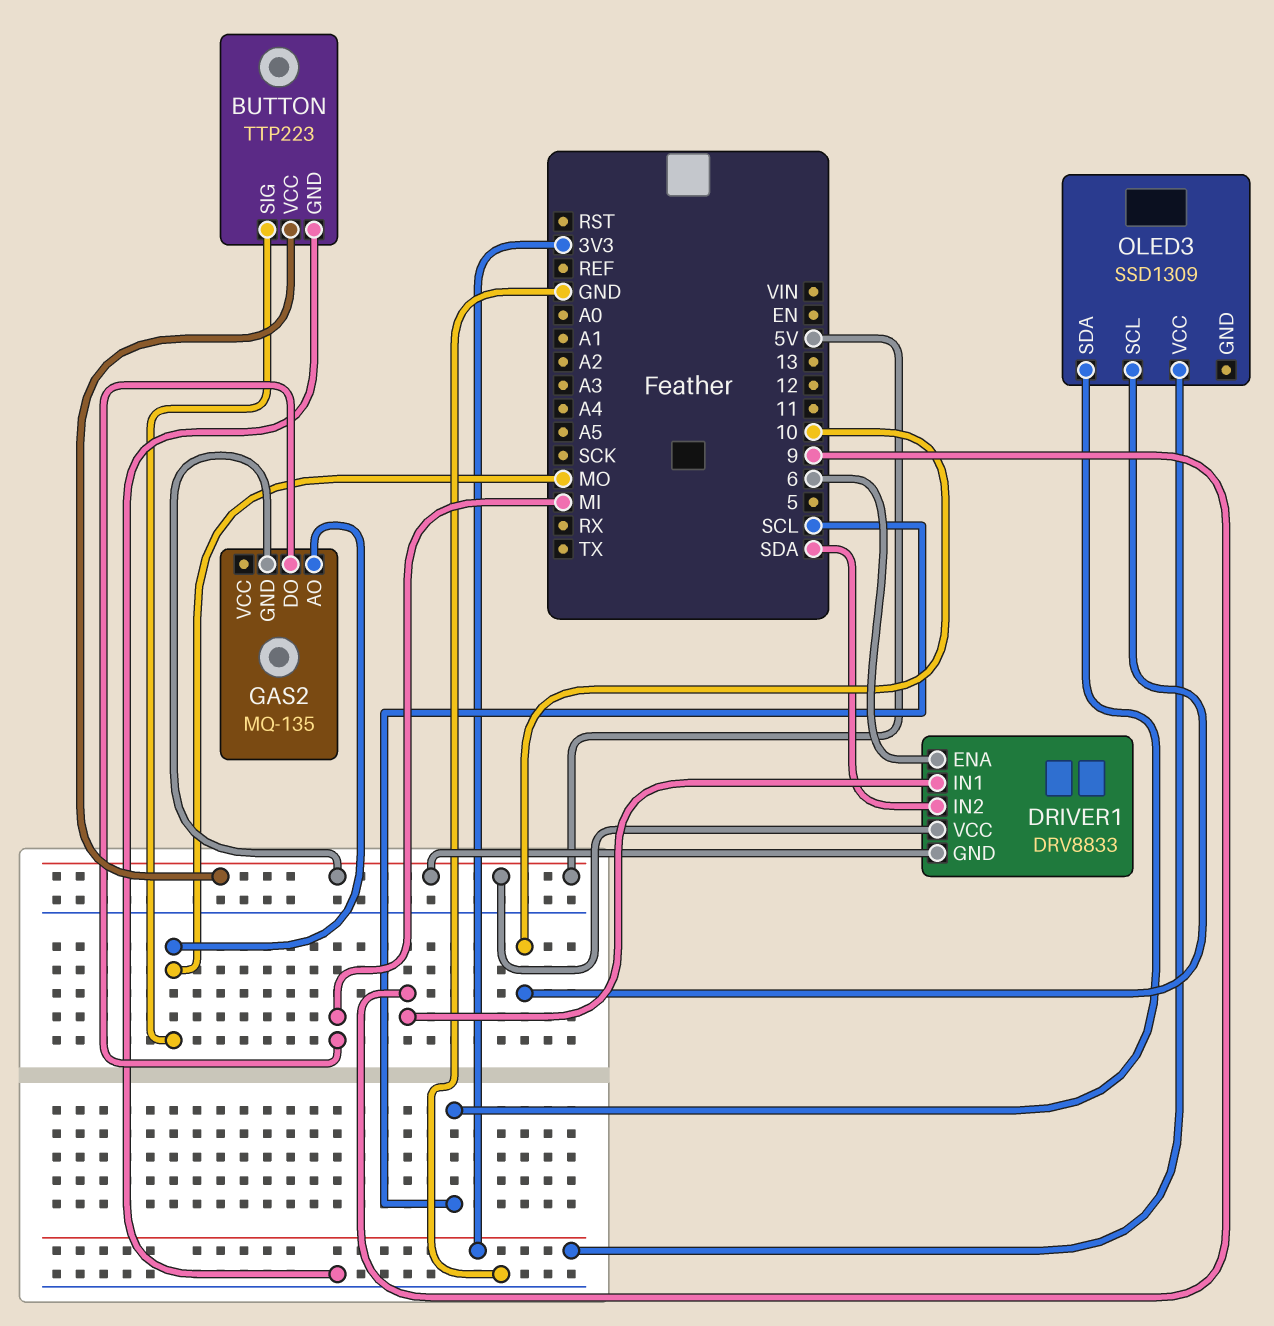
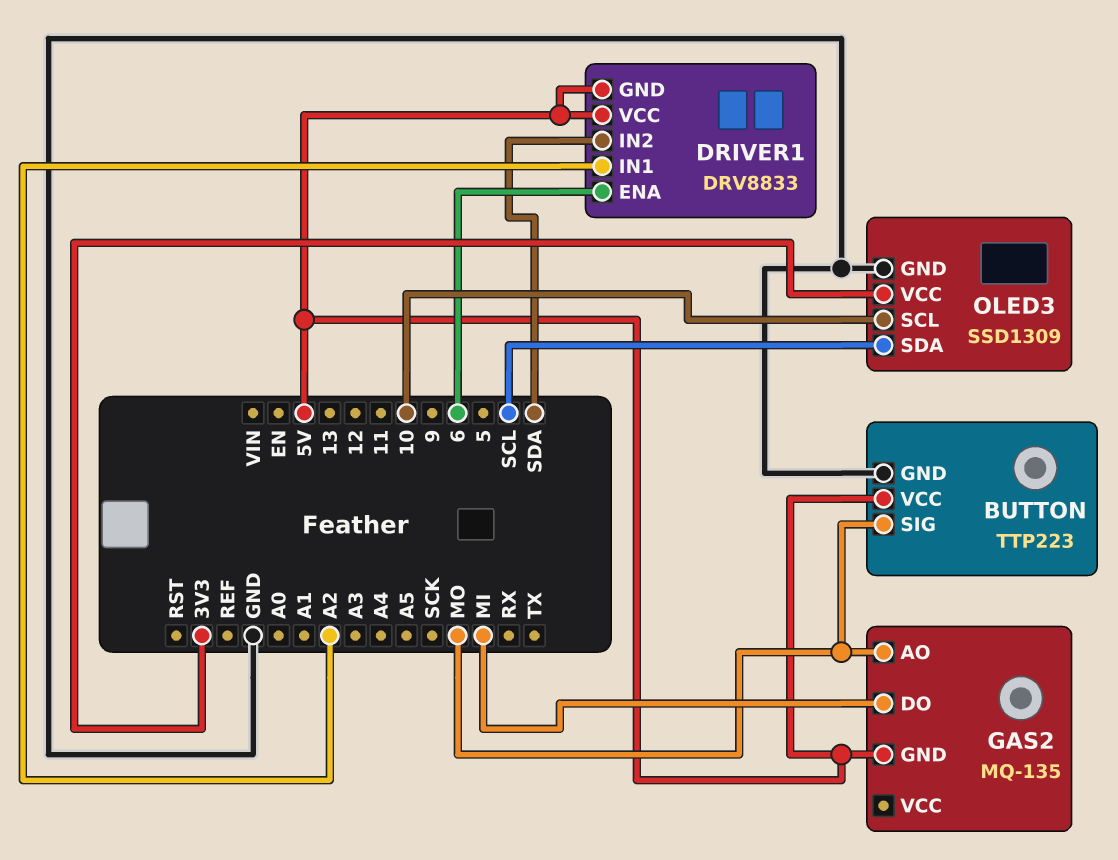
DRIVER1 pin IN1: 9 -> A2
OLED3 pin GND: none -> GND

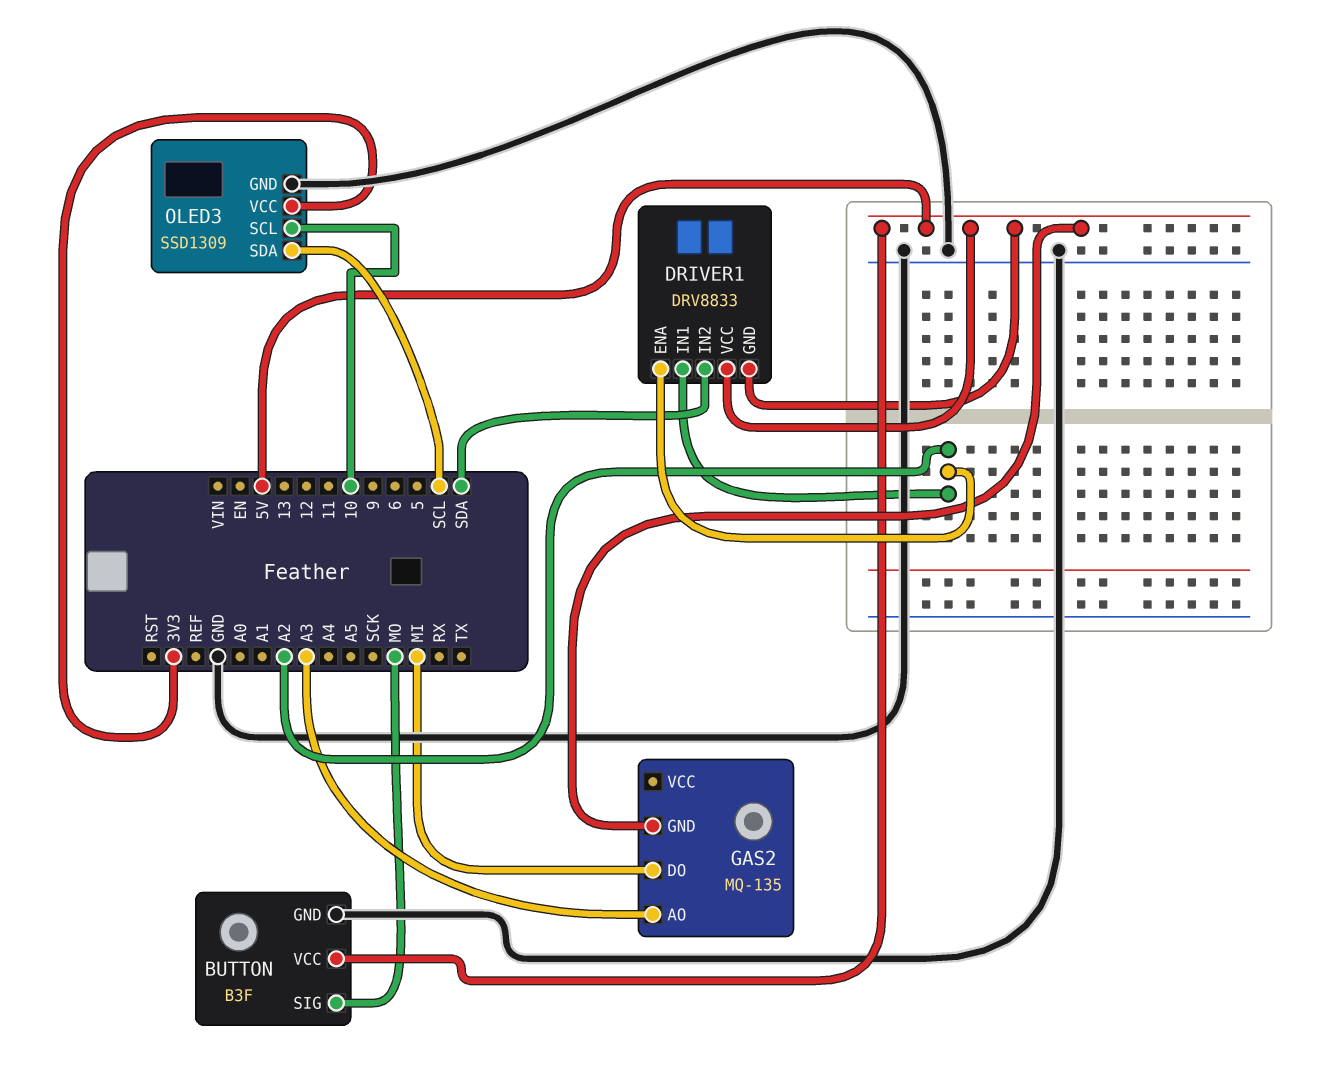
BUTTON: TTP223 -> B3F
DRIVER1 pin ENA: 6 -> A2
GAS2 pin AO: MO -> A3

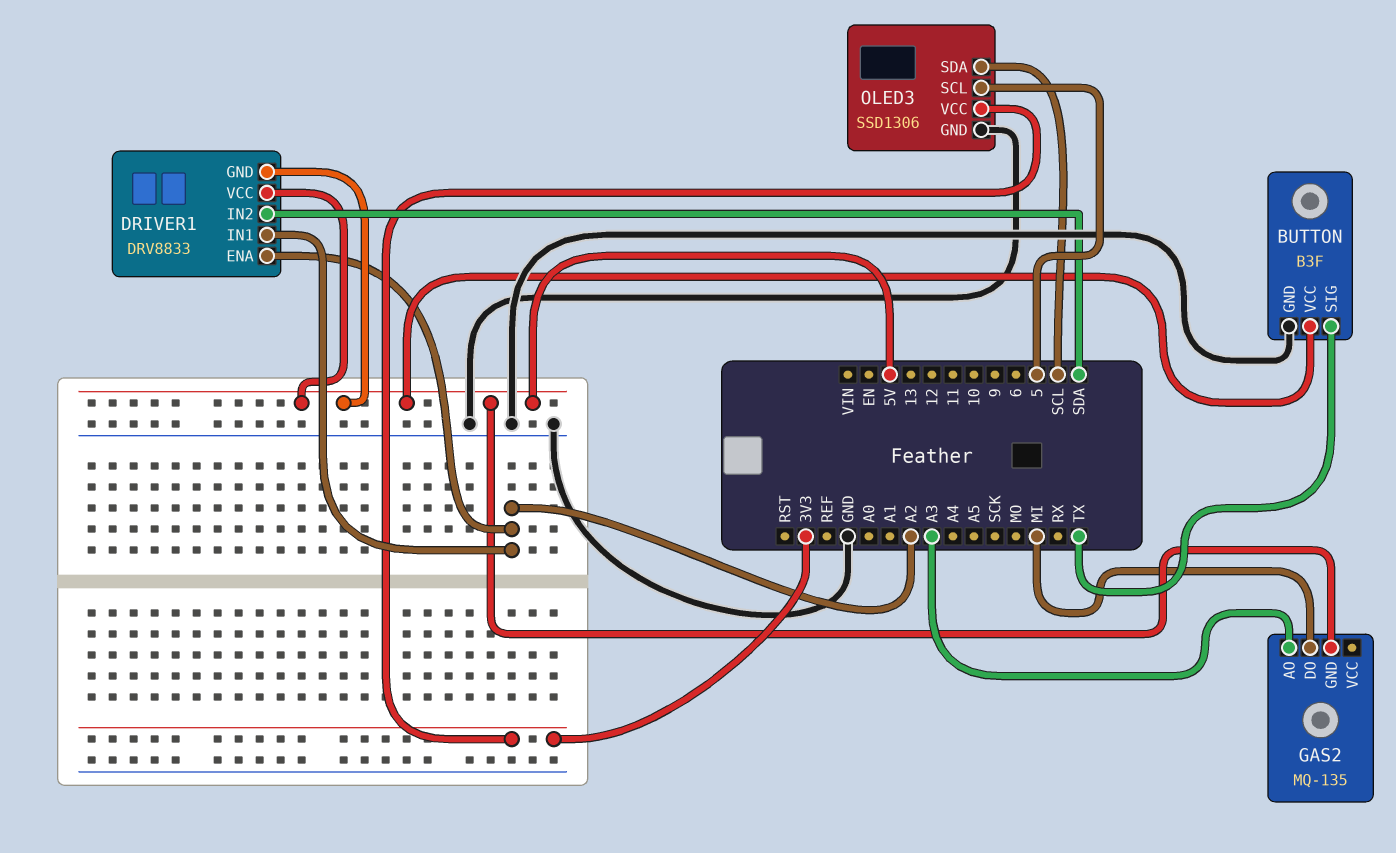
BUTTON pin SIG: MO -> TX
OLED3: SSD1309 -> SSD1306
OLED3 pin SCL: 10 -> 5

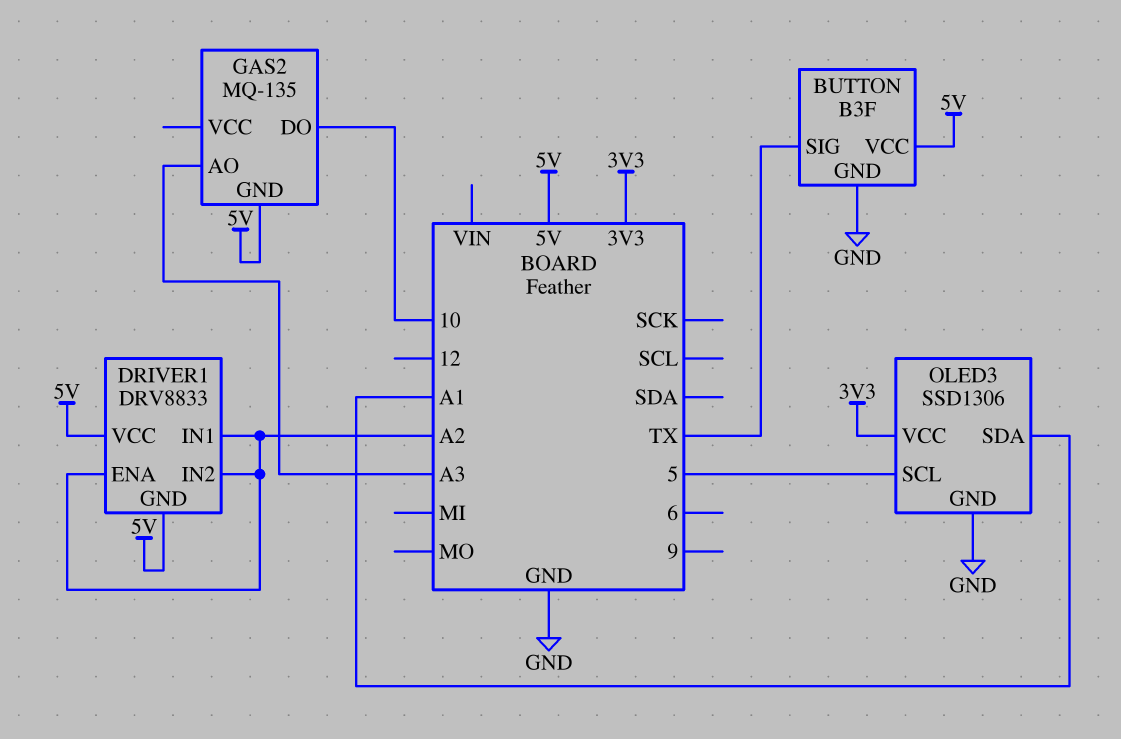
DRIVER1 pin IN2: SDA -> A2
GAS2 pin DO: MI -> 10
OLED3 pin SDA: SCL -> A1

